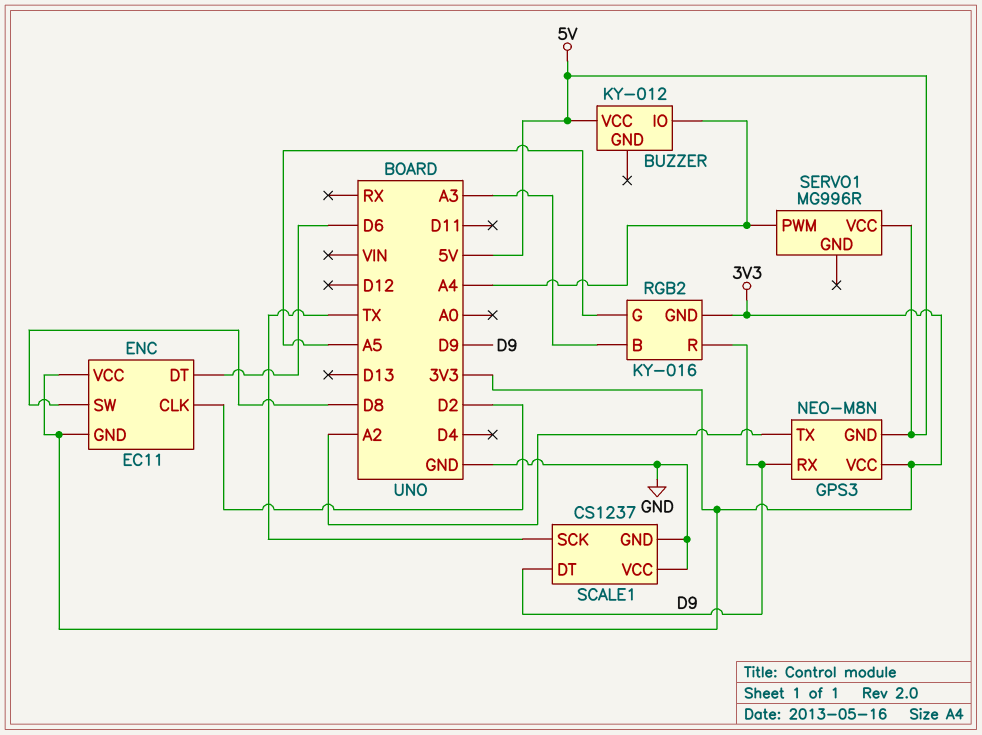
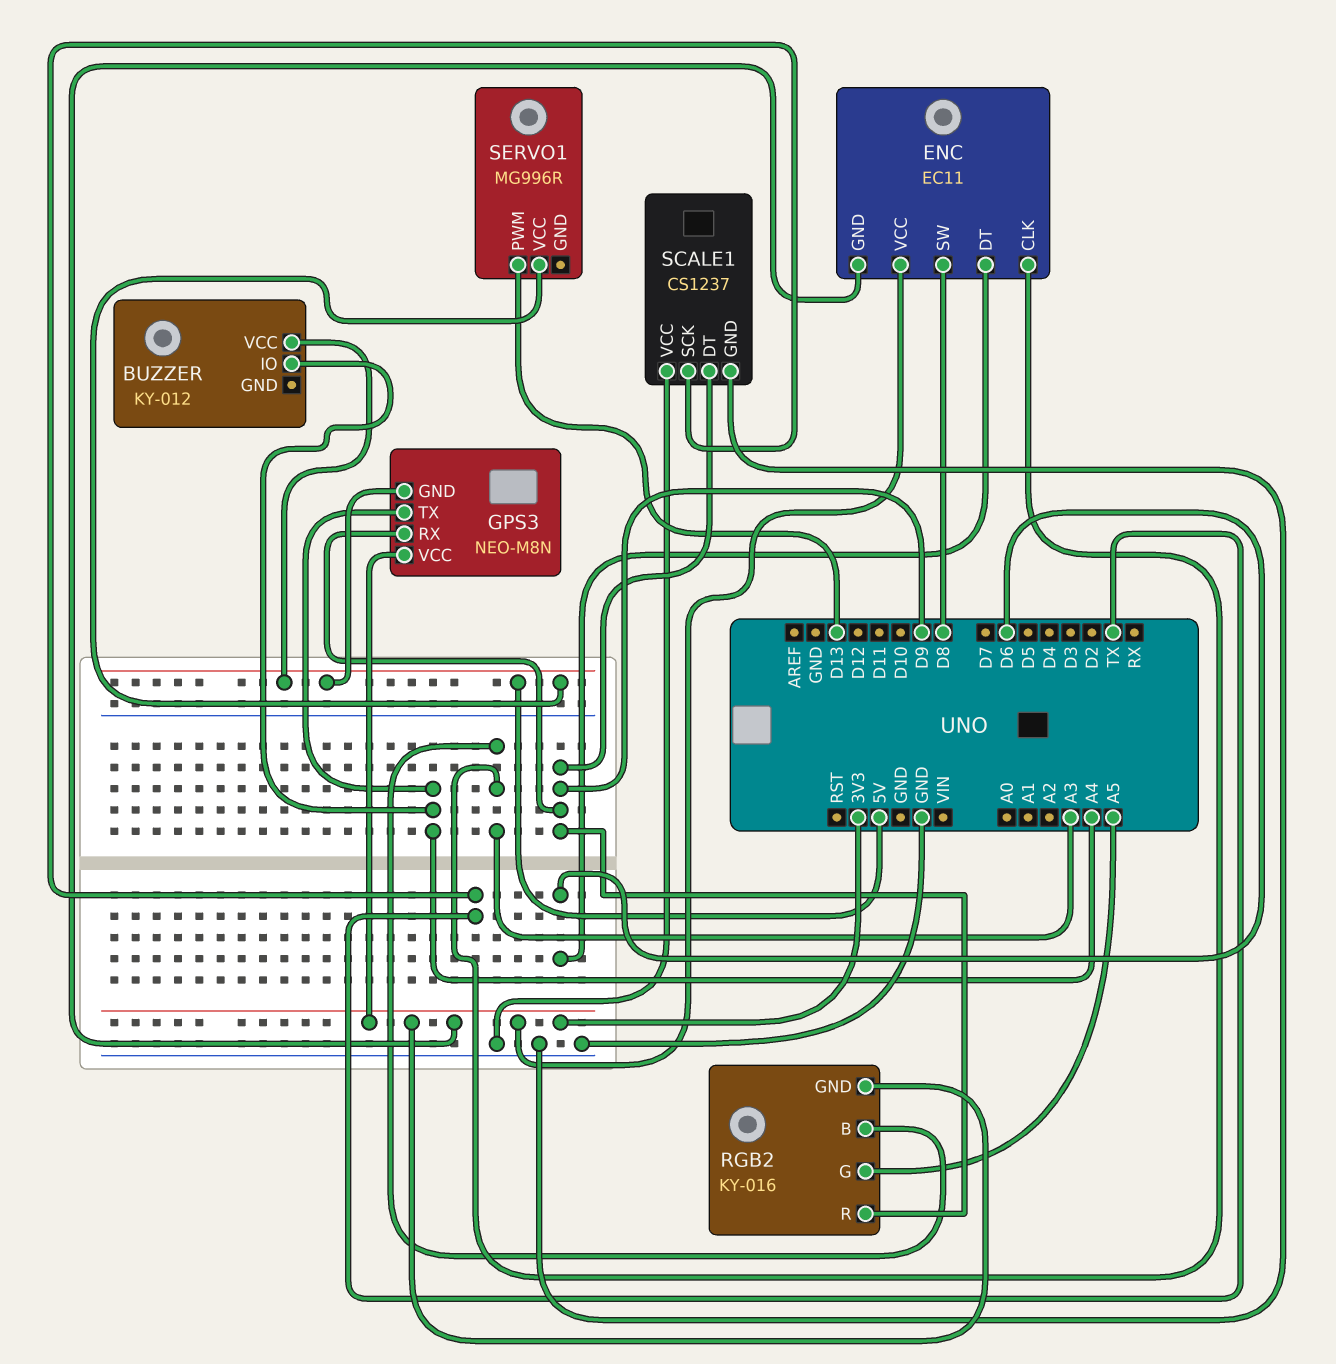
ENC pin CLK: D2 -> A3
GPS3 pin TX: A2 -> A4
SERVO1 pin PWM: A4 -> D13

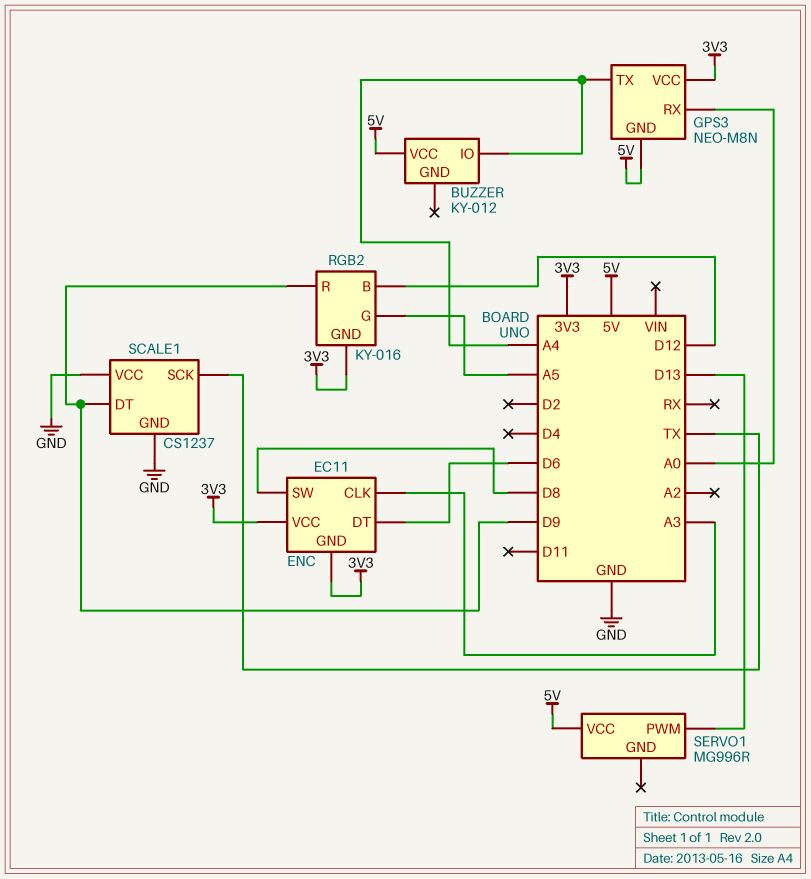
GPS3 pin RX: D9 -> A0
RGB2 pin B: A3 -> D12

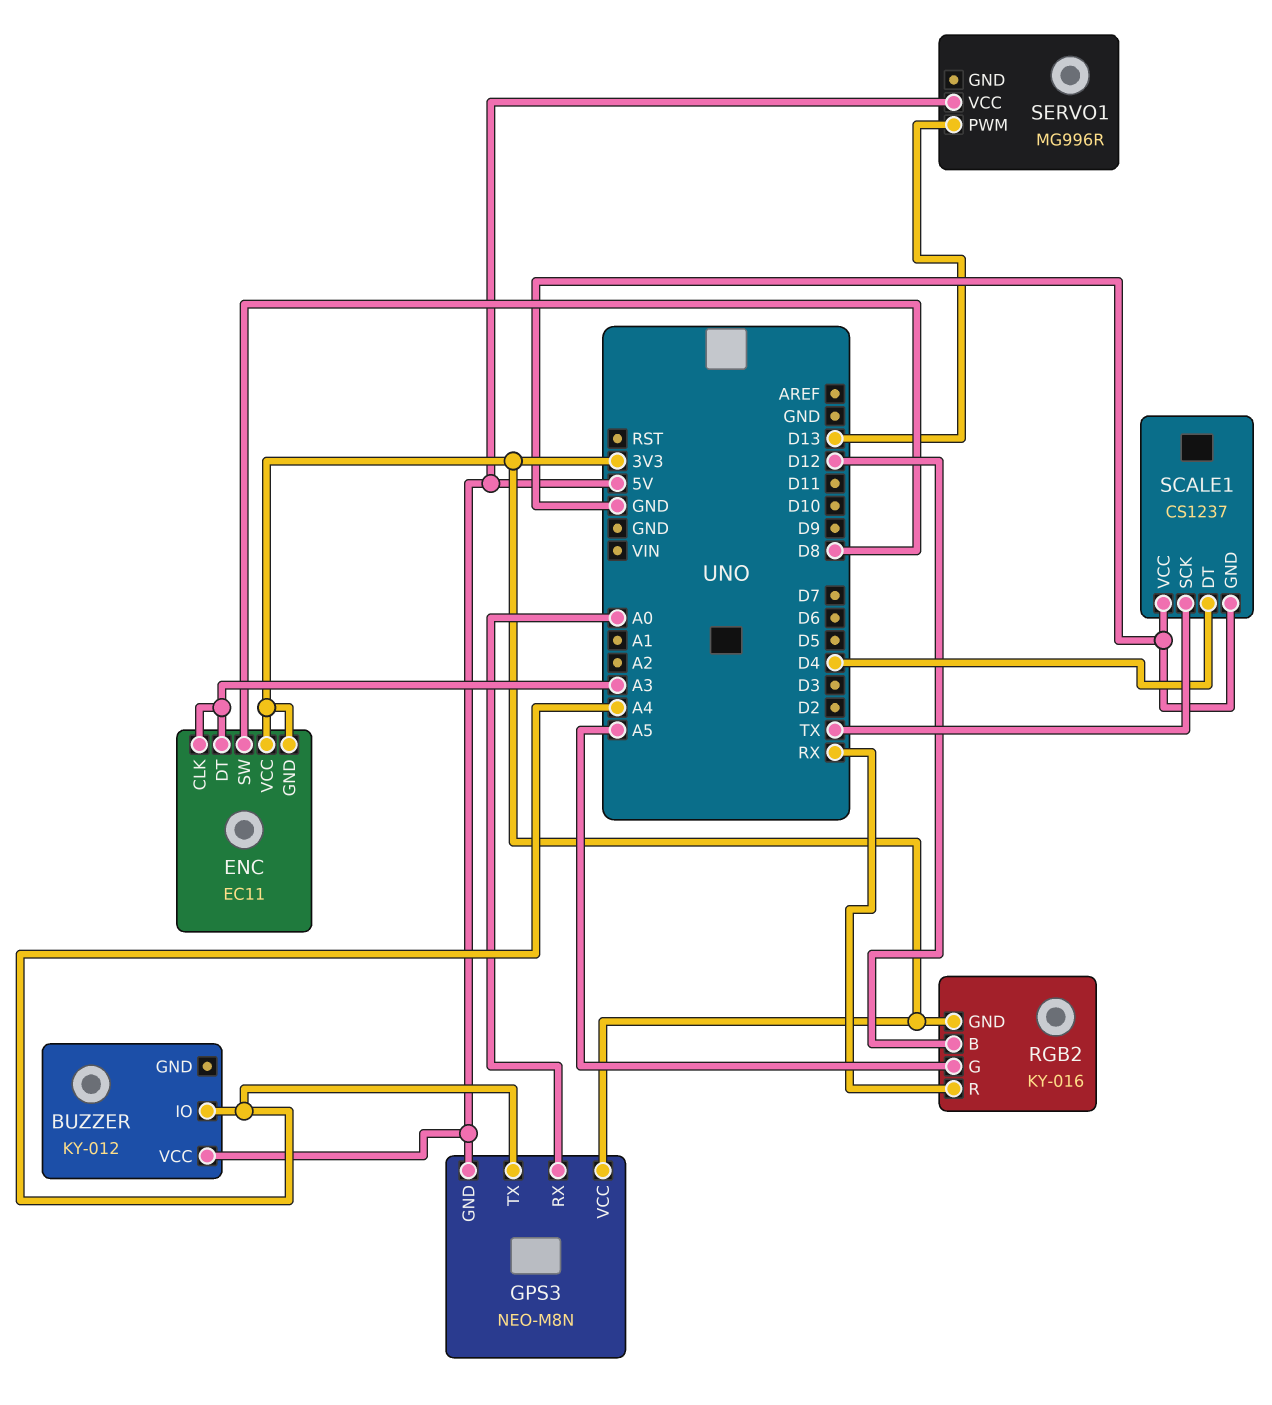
ENC pin DT: D6 -> A3
RGB2 pin R: D9 -> RX
SCALE1 pin DT: D9 -> D4

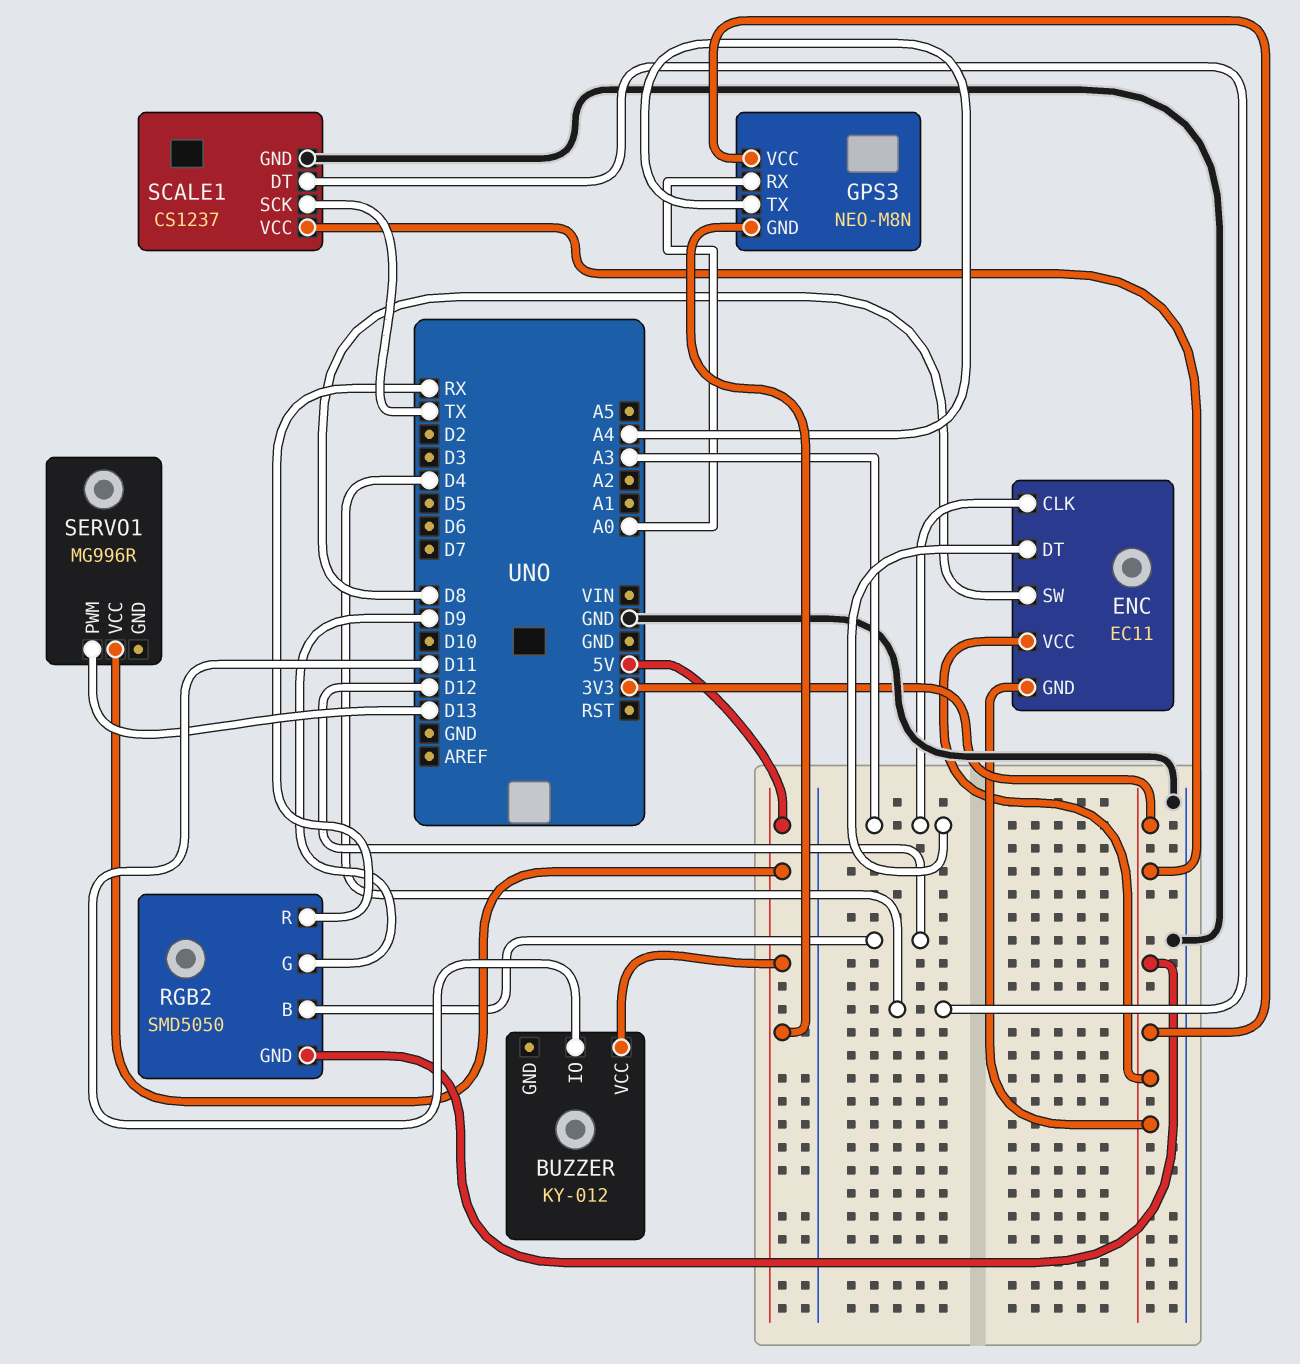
BUZZER pin IO: A4 -> D11
RGB2: KY-016 -> SMD5050
RGB2 pin G: A5 -> D9
SCALE1 pin VCC: GND -> 3V3

